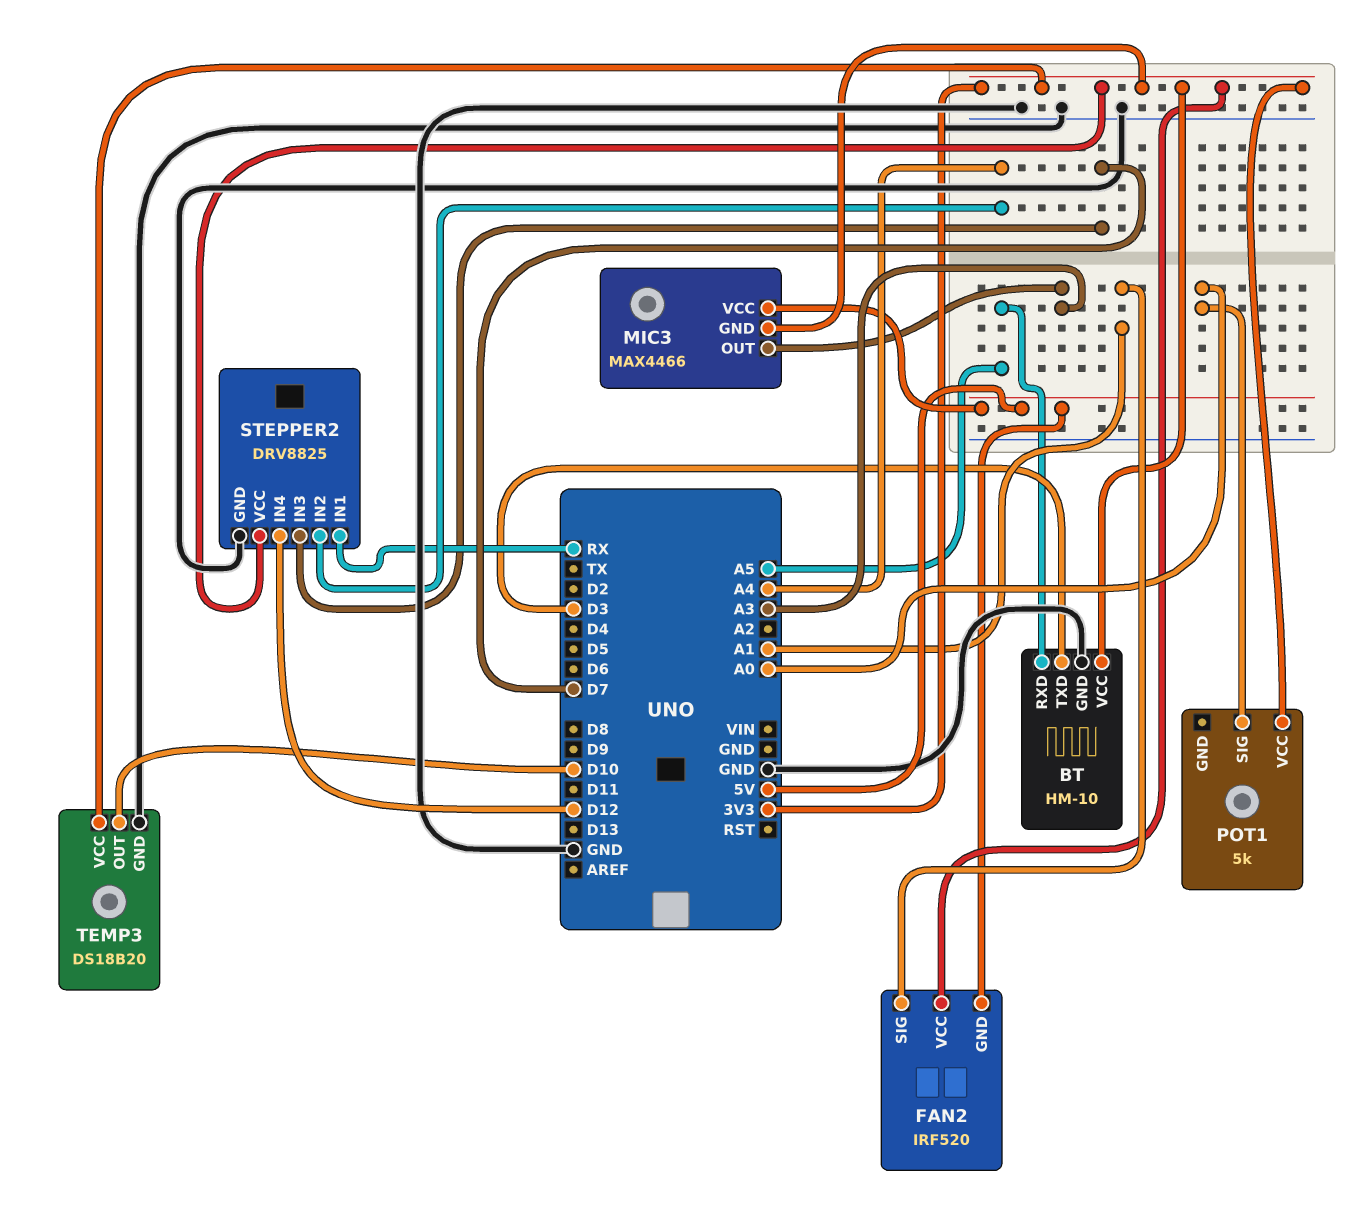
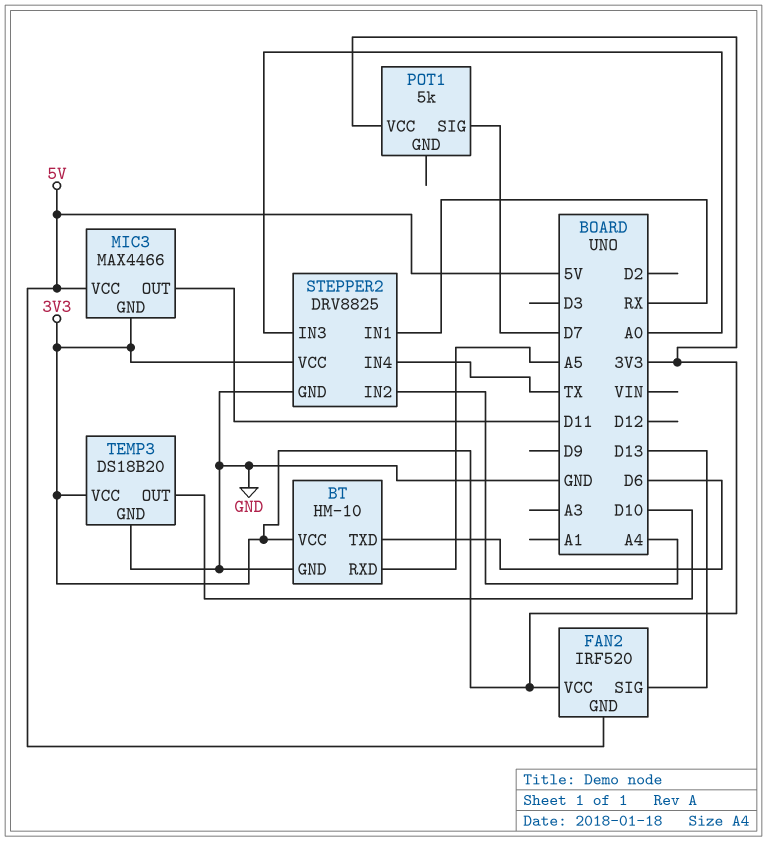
BT pin TXD: D3 -> D6
FAN2 pin SIG: A1 -> D13
MIC3 pin OUT: A3 -> D11
POT1 pin SIG: A0 -> D7
STEPPER2 pin IN3: D7 -> A0
STEPPER2 pin IN4: D12 -> TX

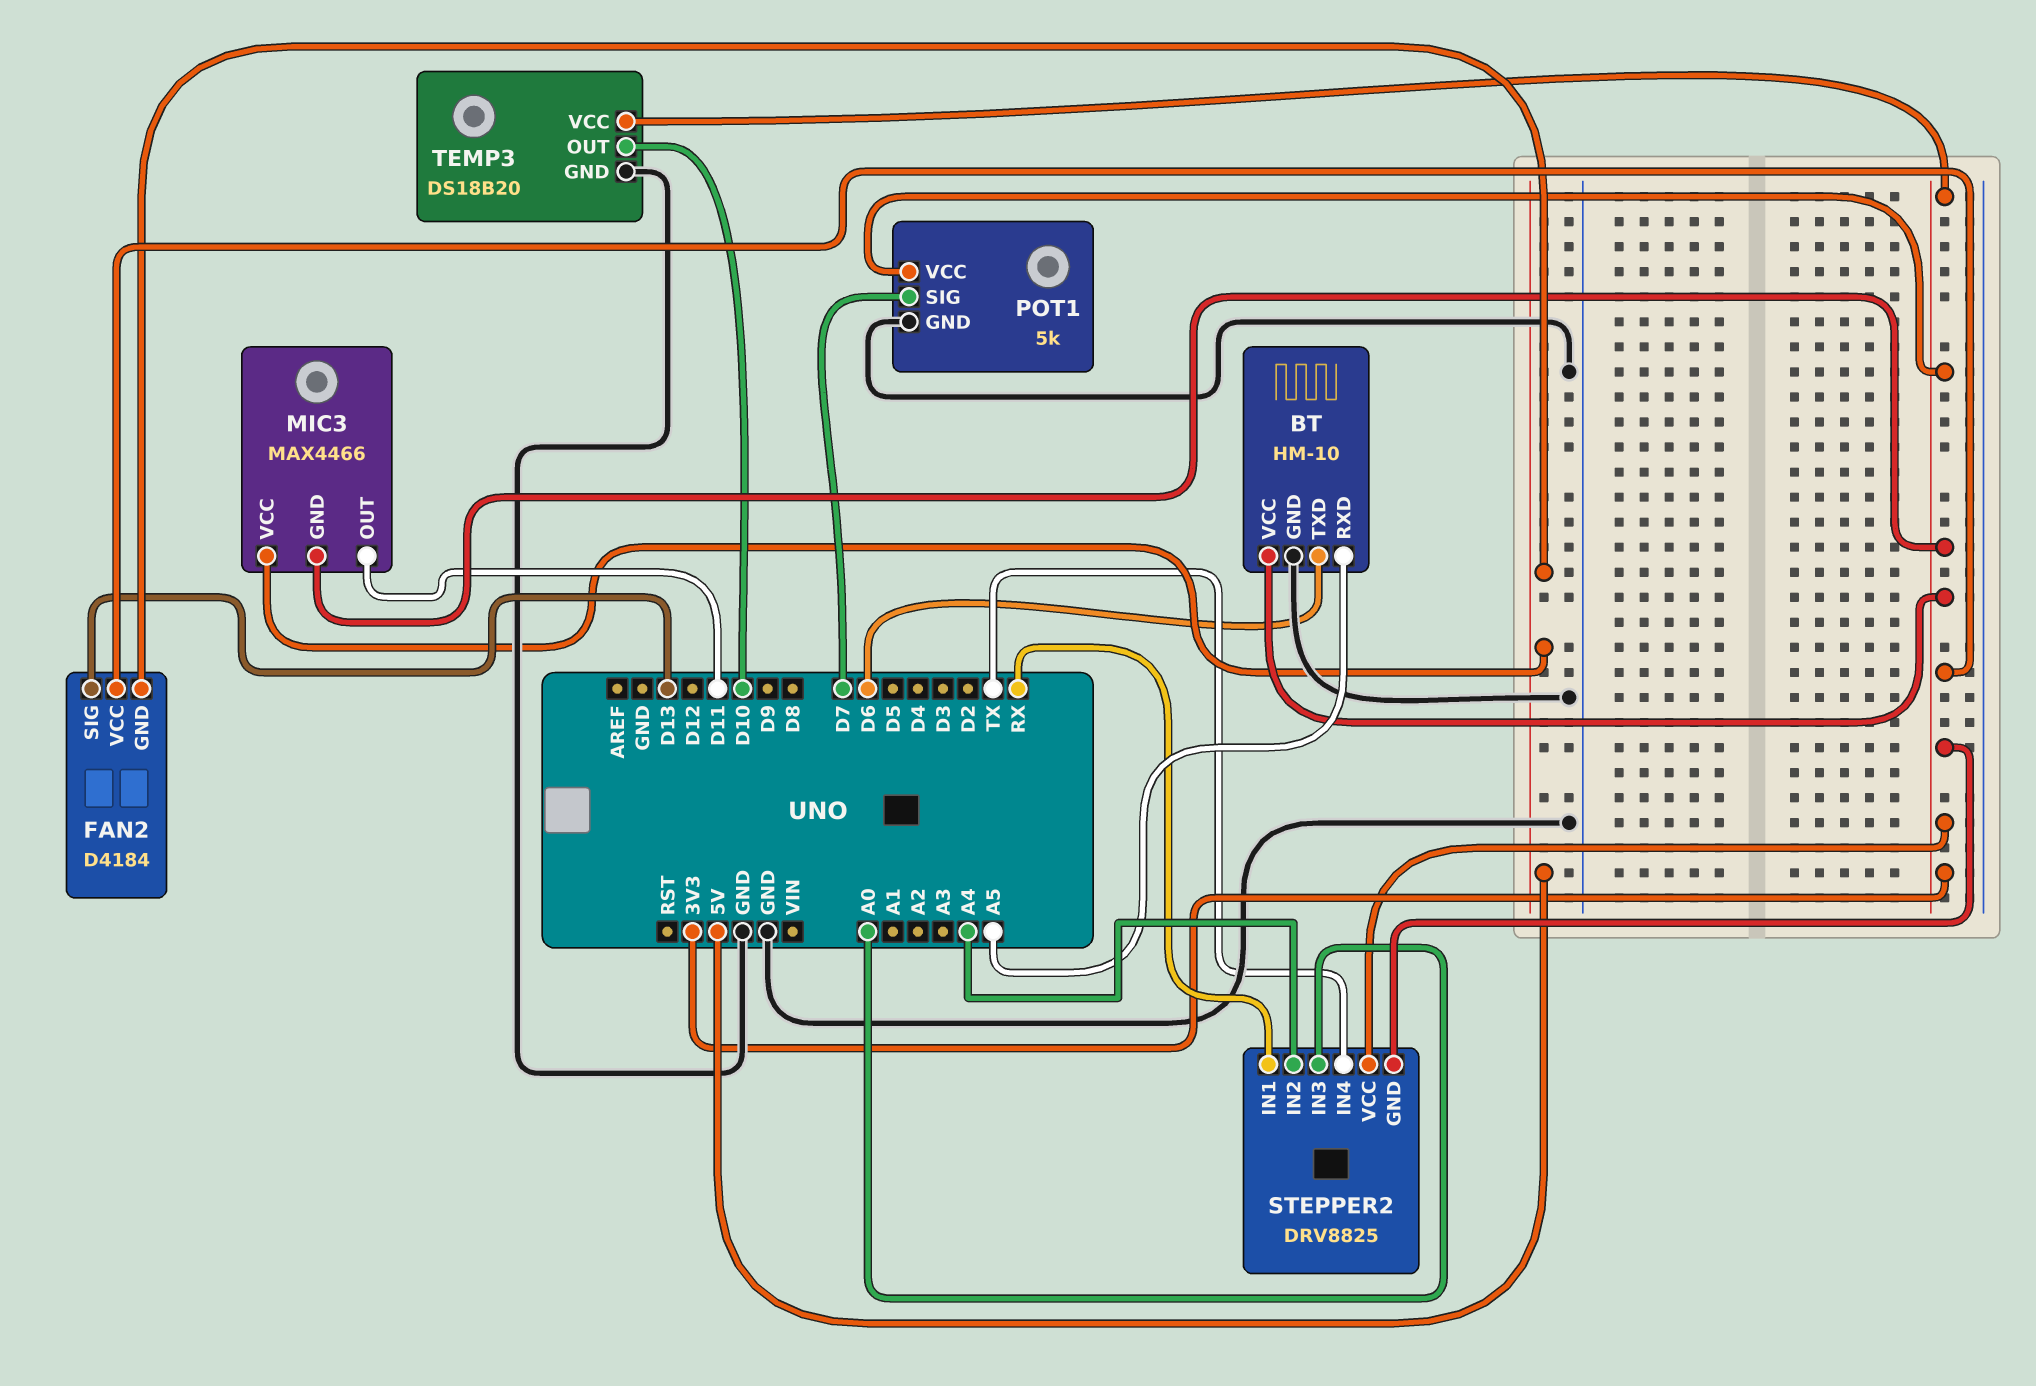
FAN2: IRF520 -> D4184
POT1 pin GND: none -> GND
STEPPER2 pin GND: GND -> 3V3

